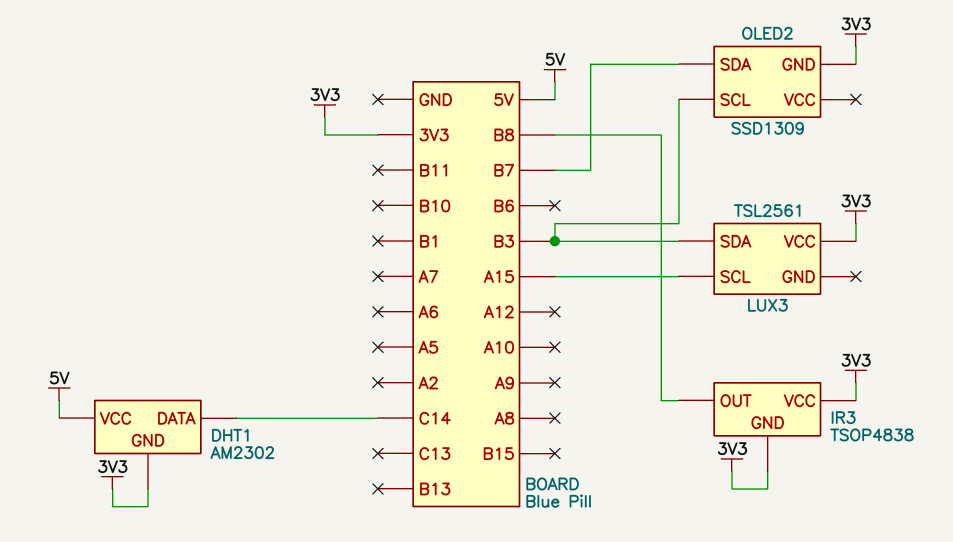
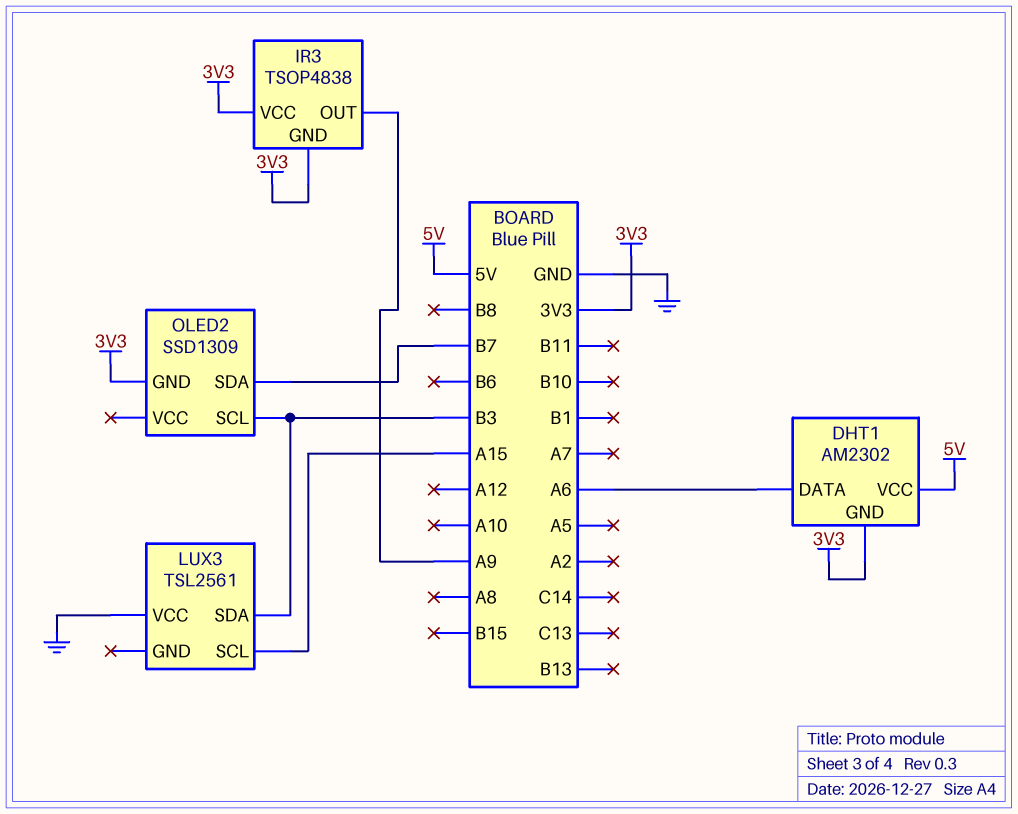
DHT1 pin DATA: C14 -> A6
IR3 pin OUT: B8 -> A9
LUX3 pin VCC: 3V3 -> GND

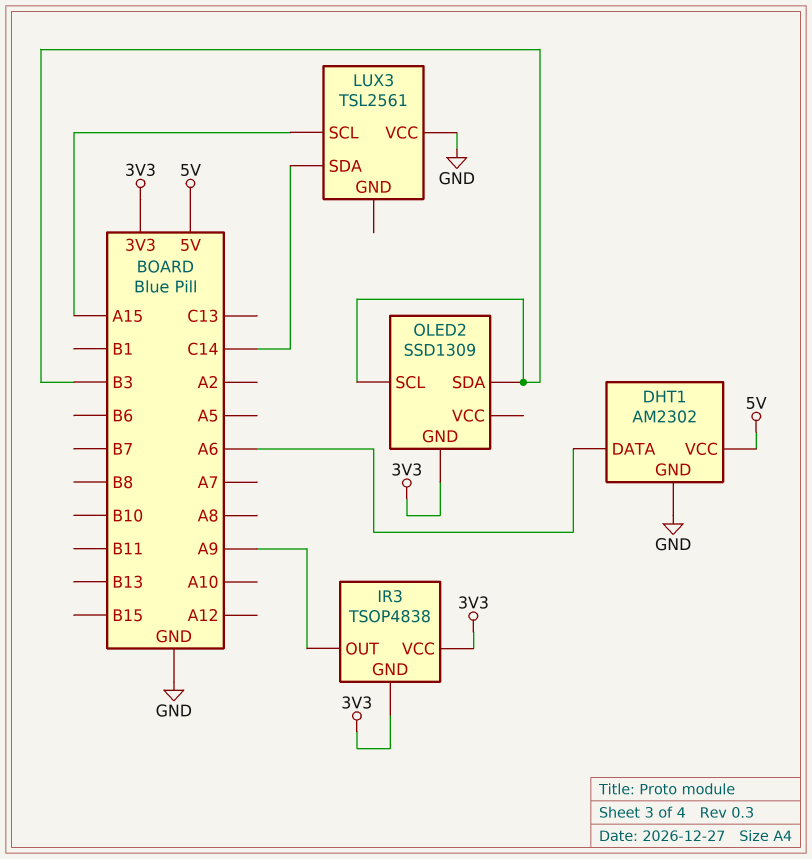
DHT1 pin GND: 3V3 -> GND
LUX3 pin SDA: B3 -> C14
OLED2 pin SDA: B7 -> B3

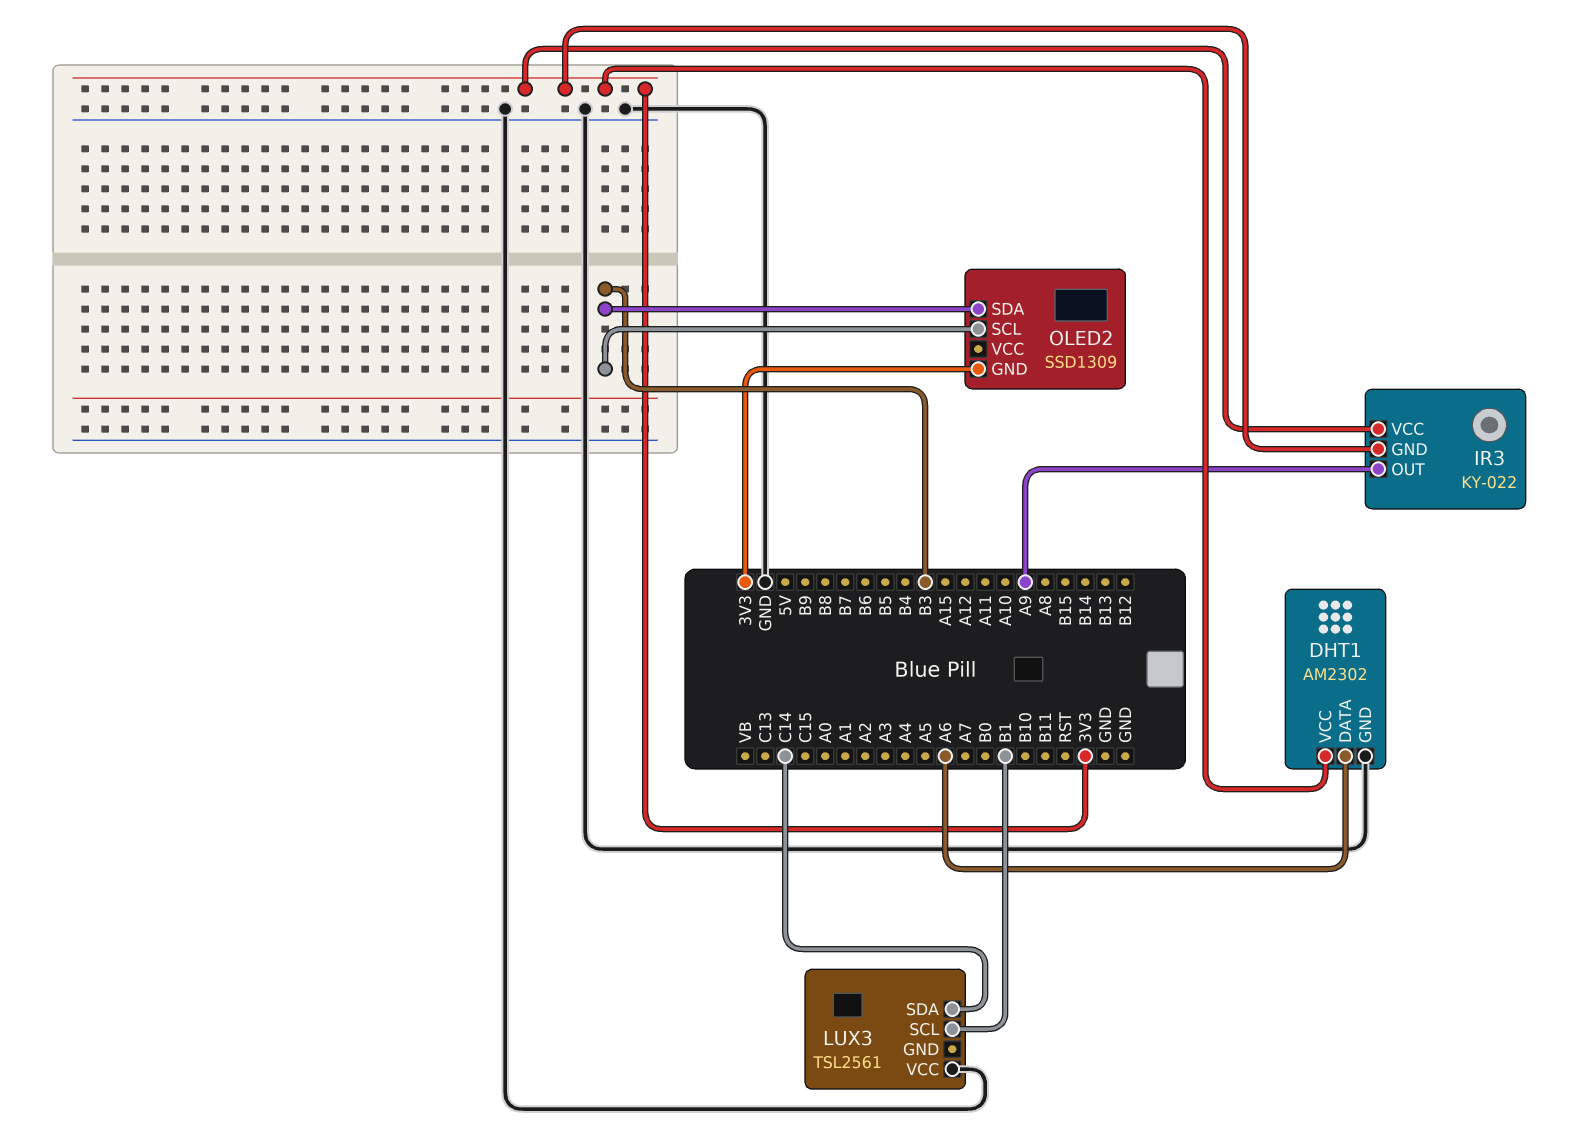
DHT1 pin VCC: 5V -> 3V3
IR3: TSOP4838 -> KY-022
LUX3 pin SCL: A15 -> B1

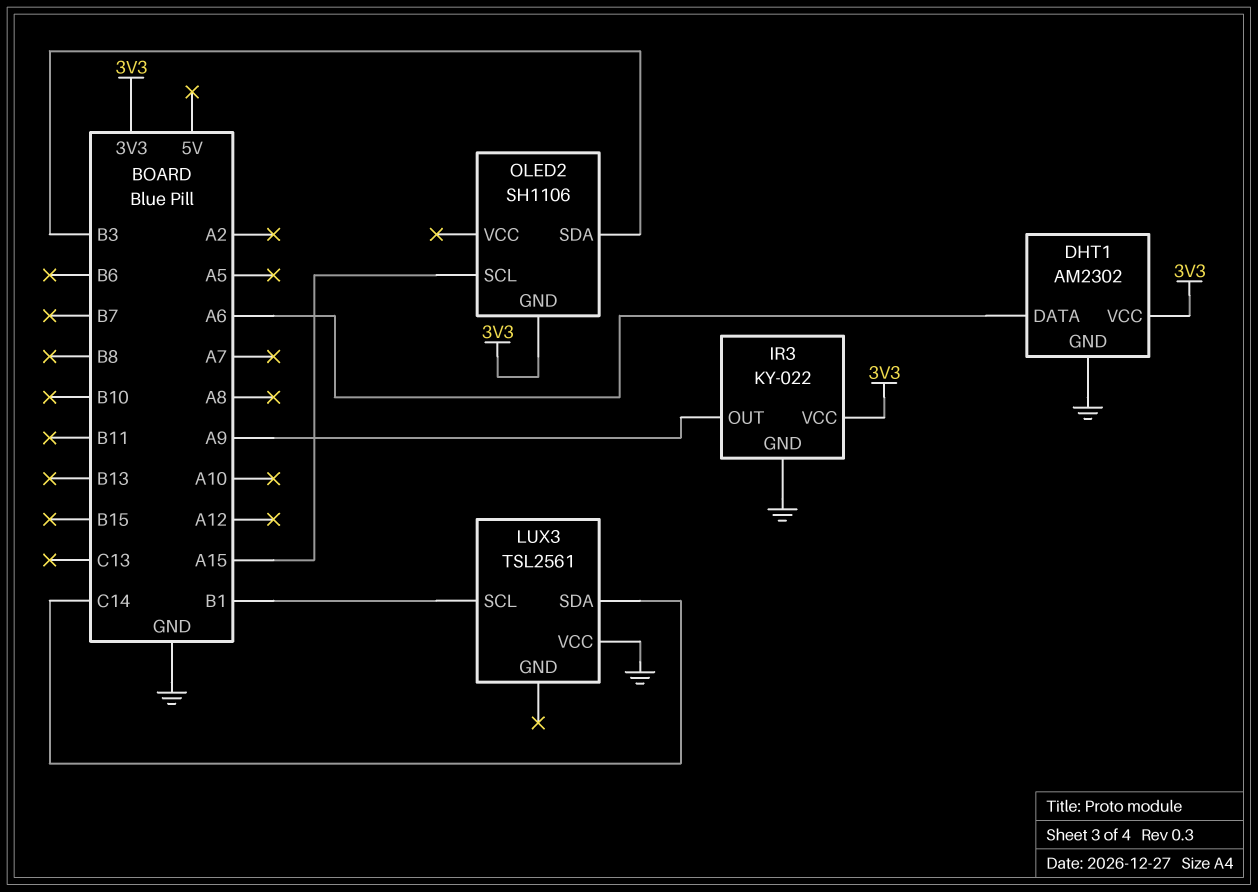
IR3 pin GND: 3V3 -> GND
OLED2: SSD1309 -> SH1106
OLED2 pin SCL: B3 -> A15

